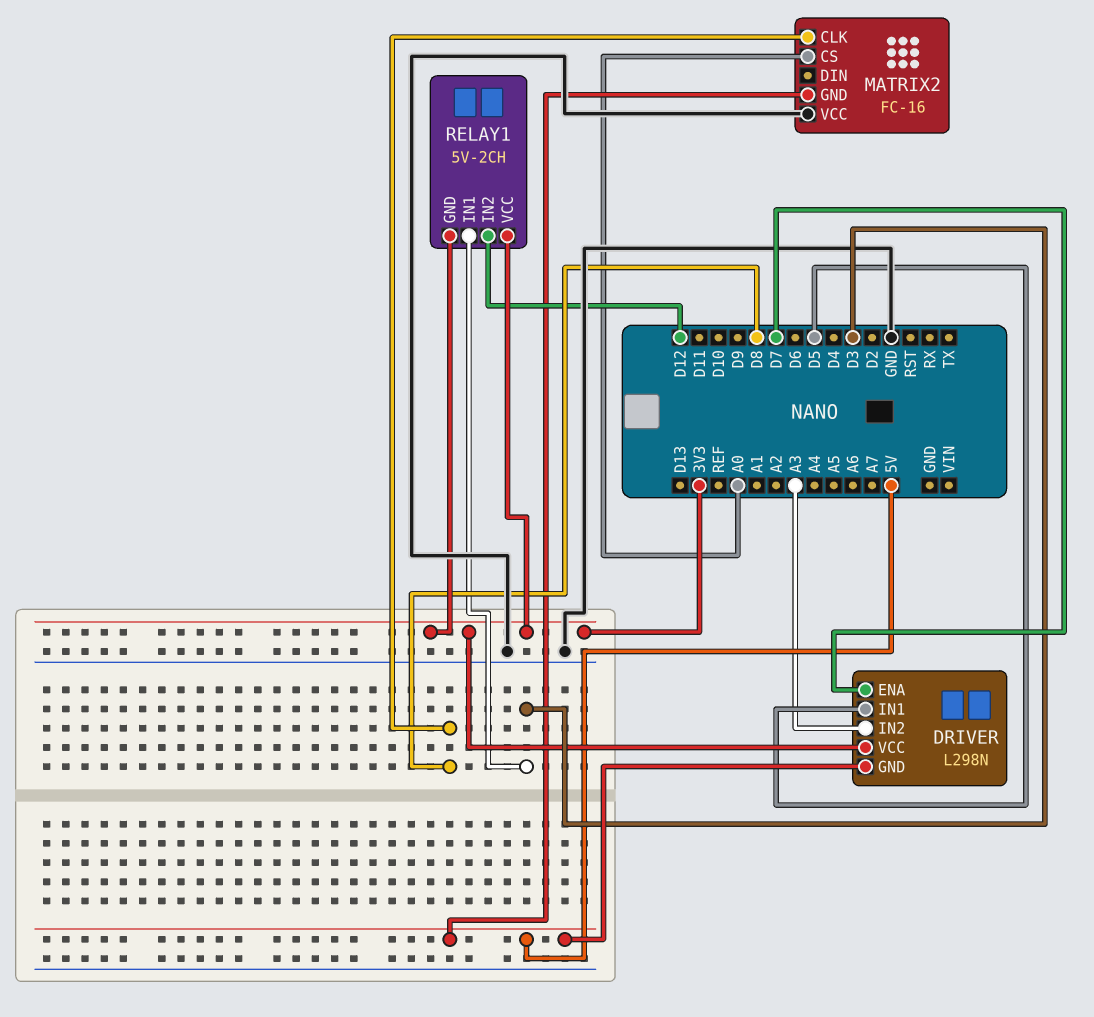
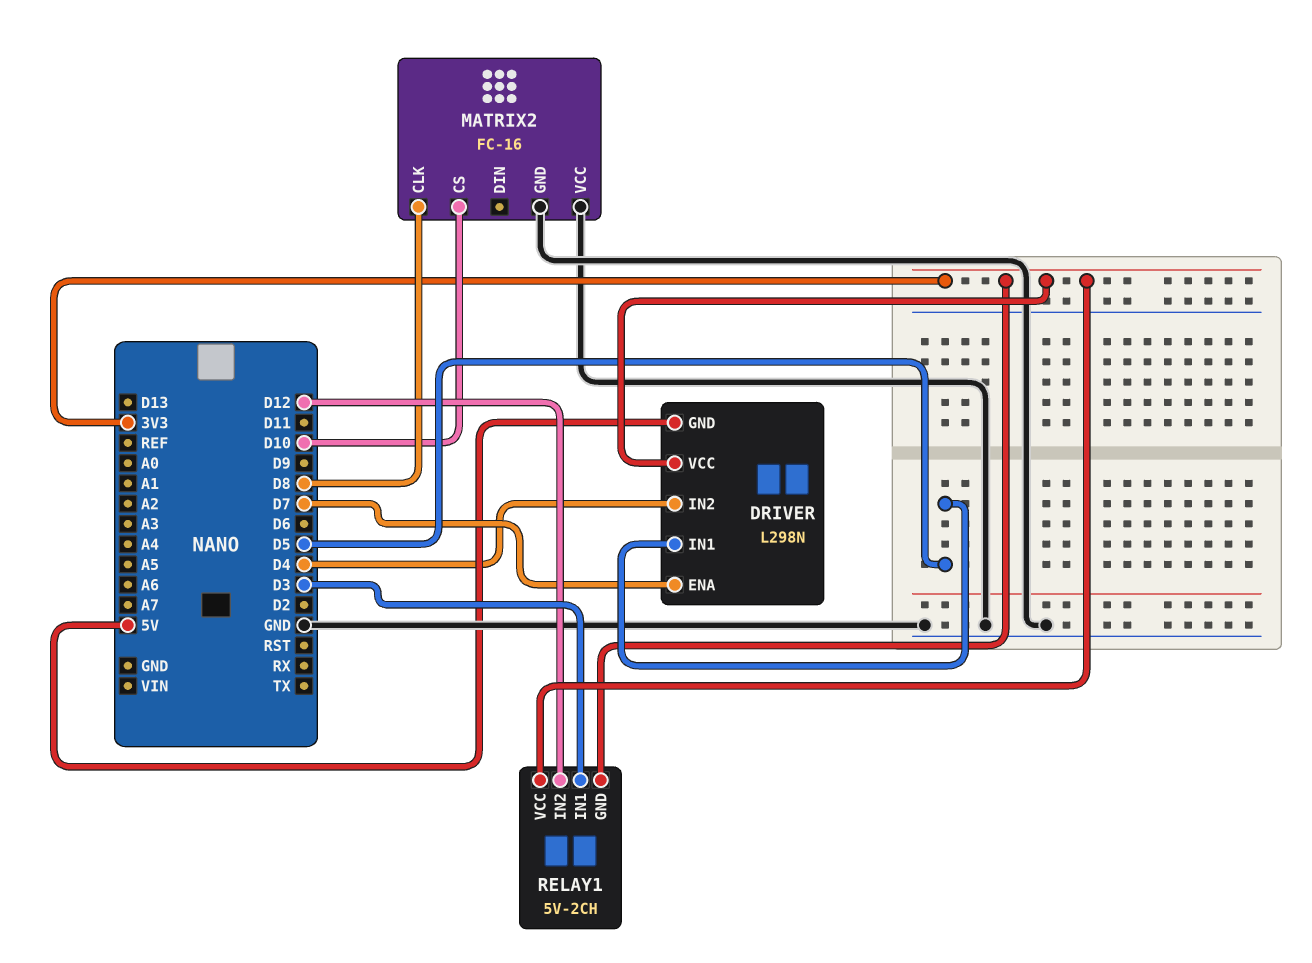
DRIVER pin IN2: A3 -> D4
MATRIX2 pin CS: A0 -> D10
MATRIX2 pin GND: 5V -> GND

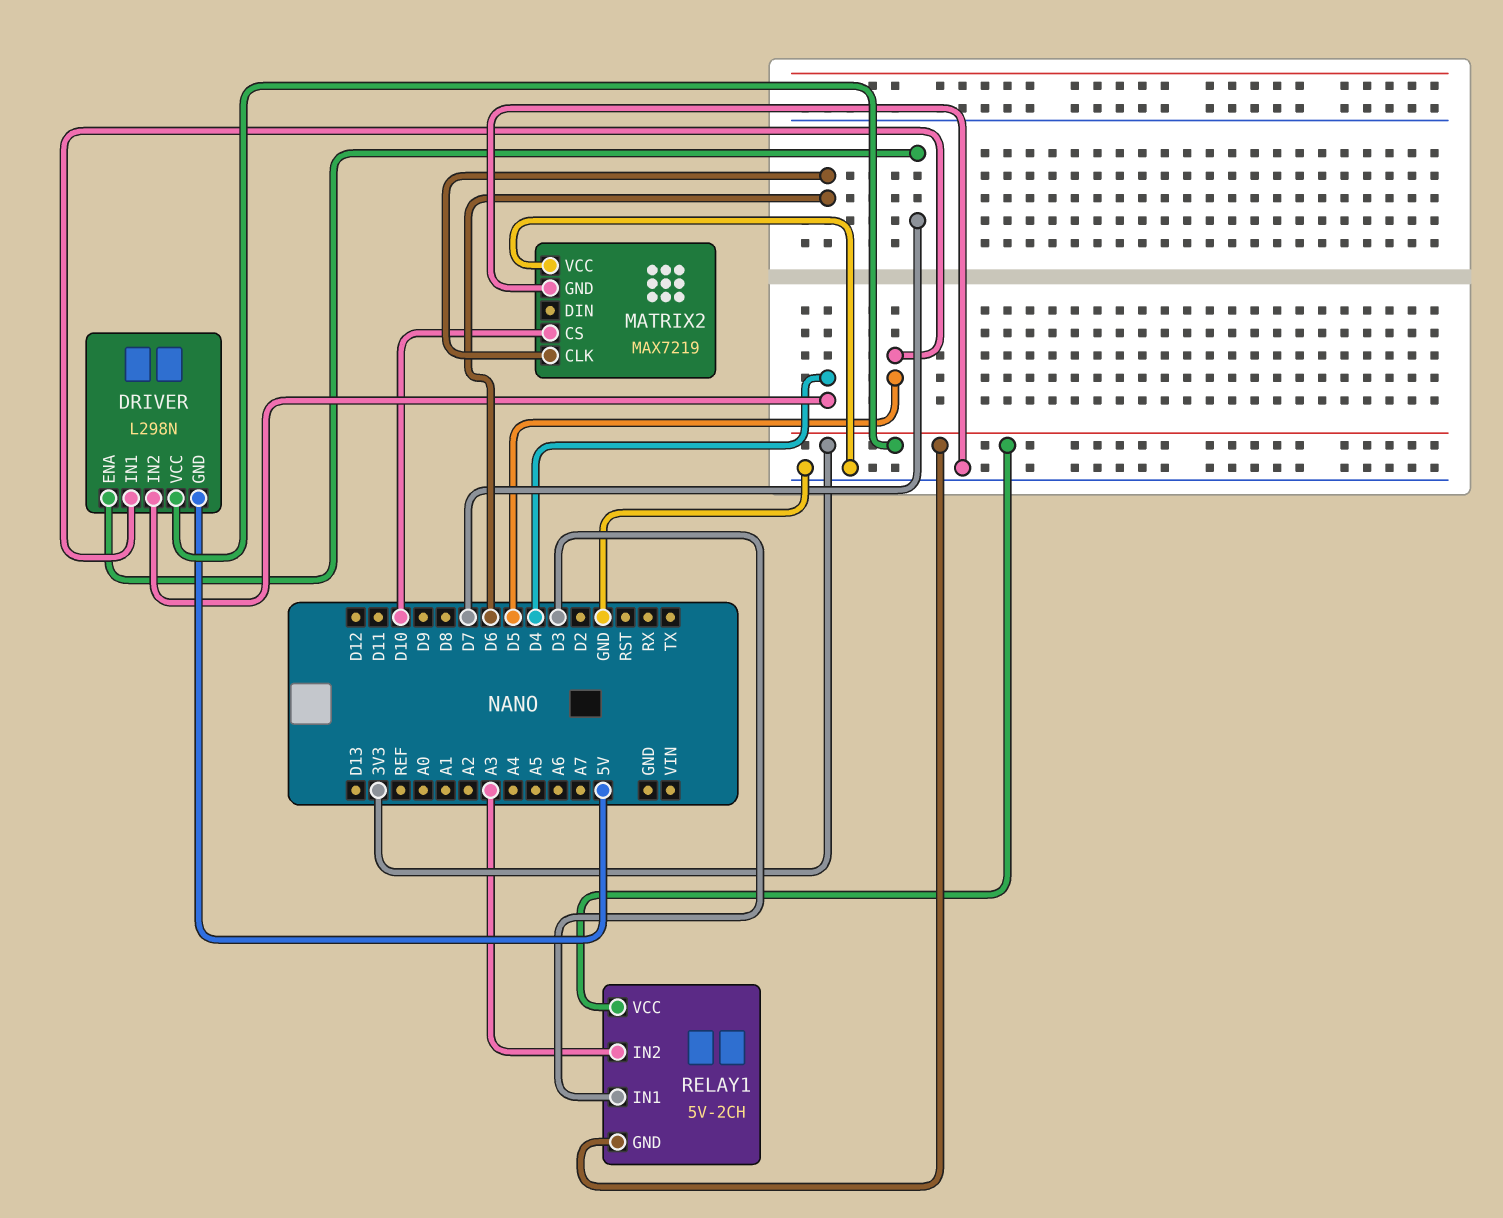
MATRIX2: FC-16 -> MAX7219
MATRIX2 pin CLK: D8 -> D6
RELAY1 pin IN2: D12 -> A3

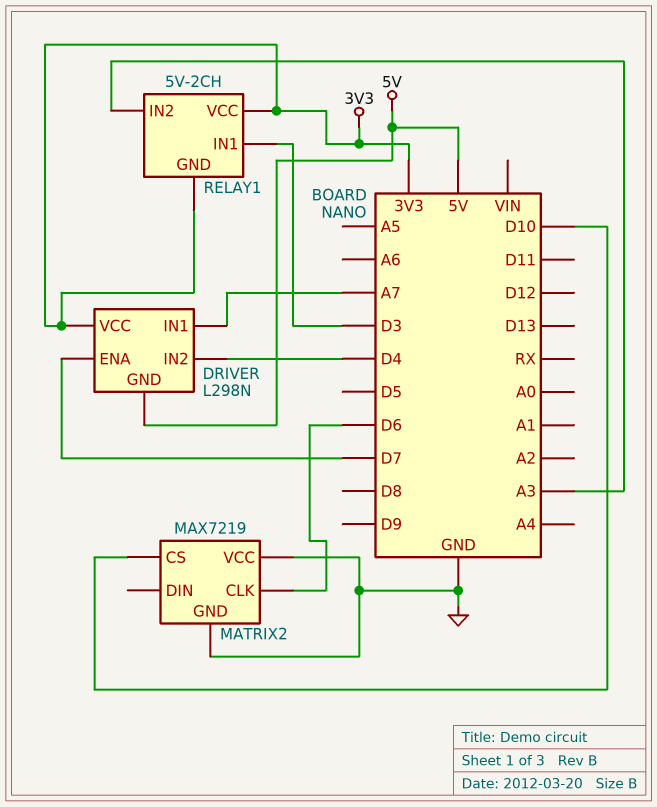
DRIVER pin IN1: D5 -> A7

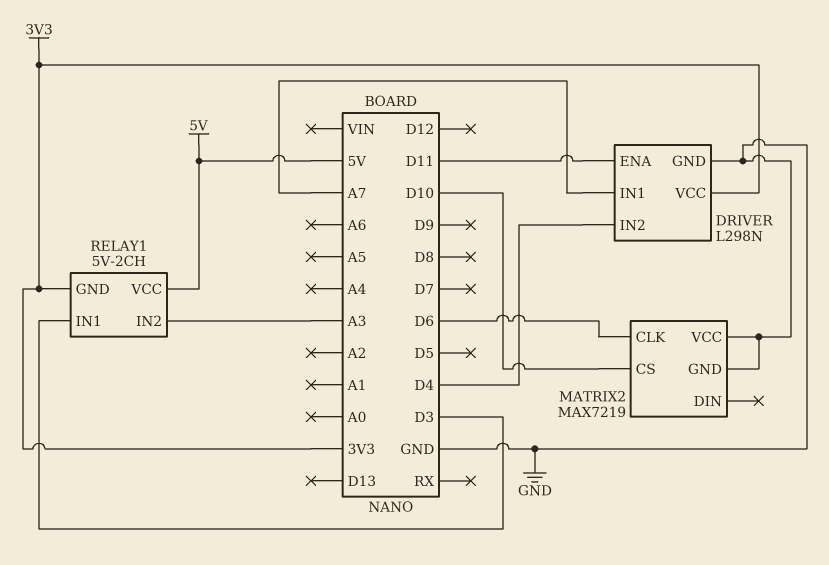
DRIVER pin ENA: D7 -> D11
DRIVER pin GND: 5V -> GND
RELAY1 pin VCC: 3V3 -> 5V

